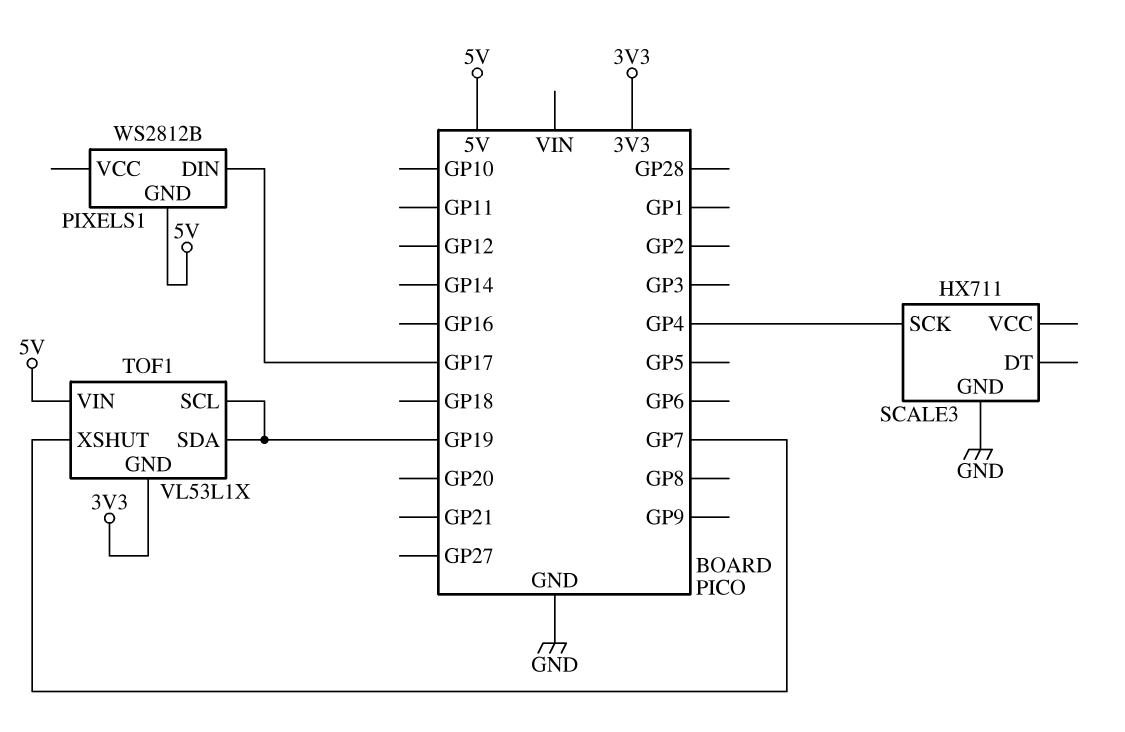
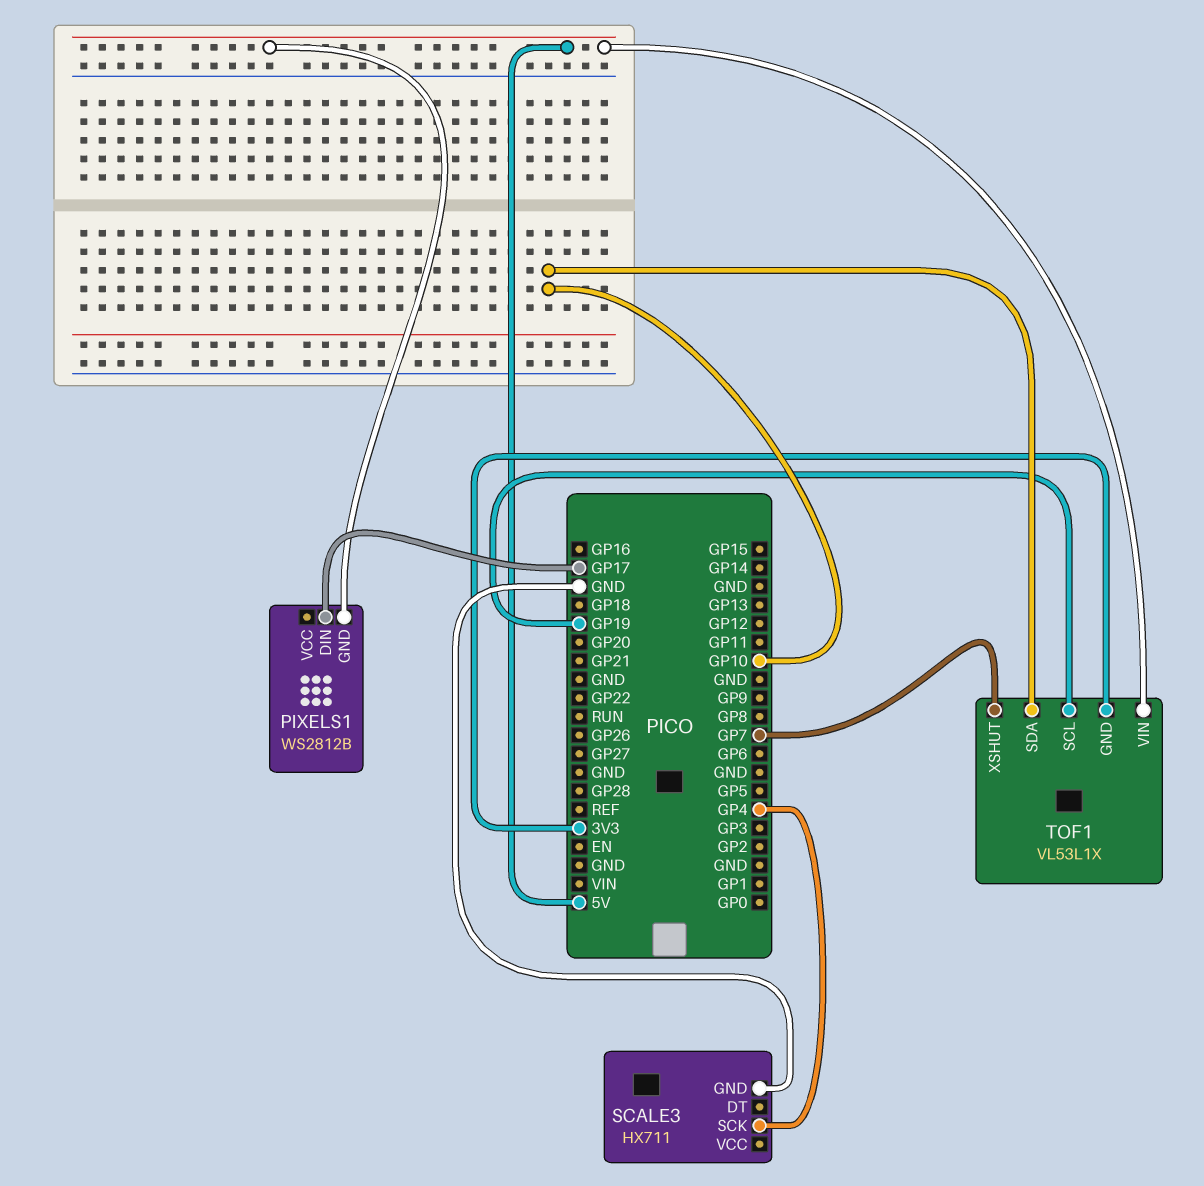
TOF1 pin SDA: GP19 -> GP10

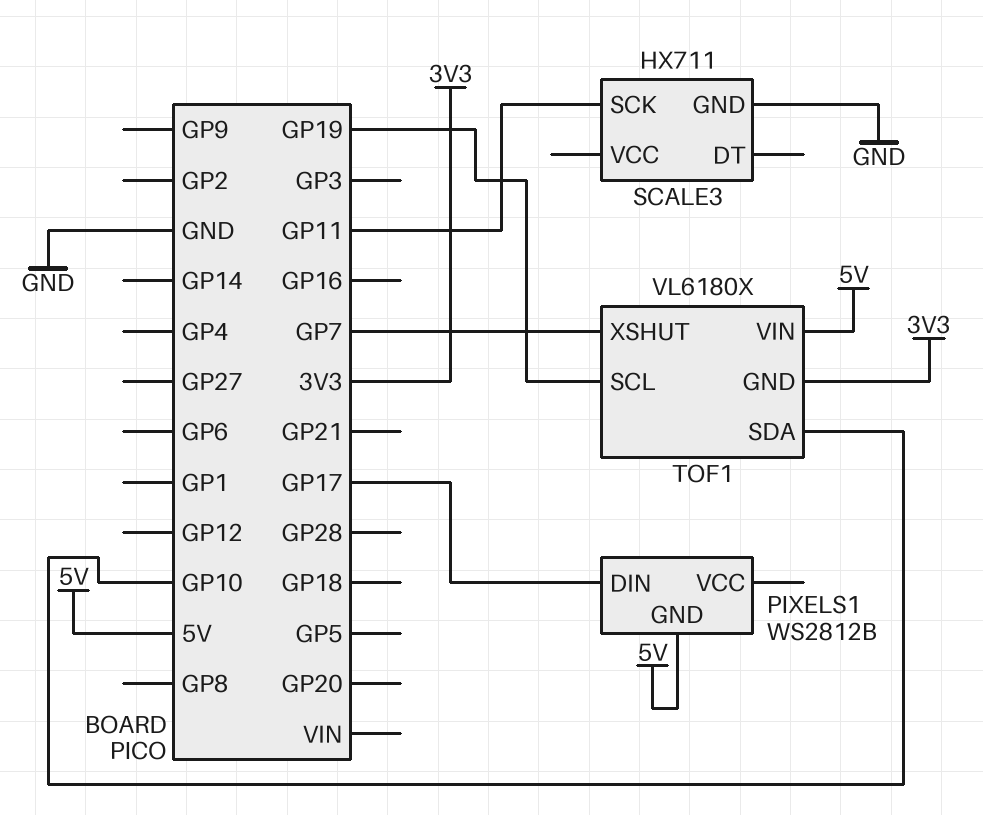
SCALE3 pin SCK: GP4 -> GP11
TOF1: VL53L1X -> VL6180X

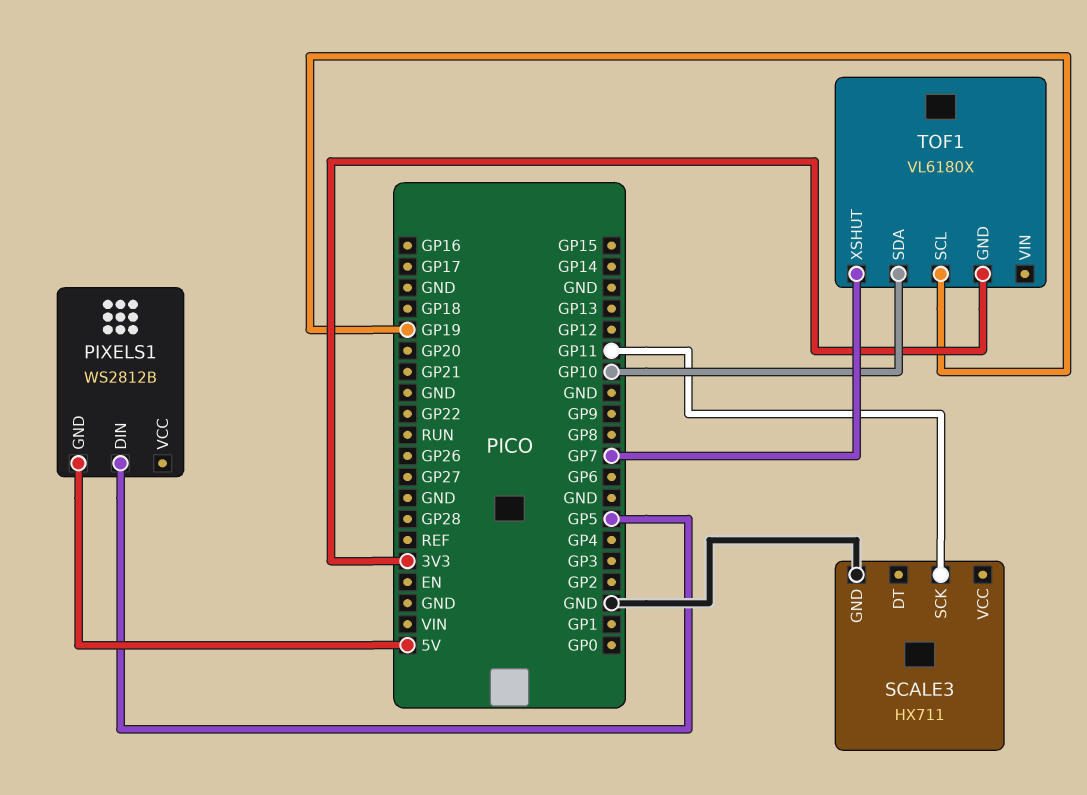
PIXELS1 pin DIN: GP17 -> GP5
TOF1 pin VIN: 5V -> none

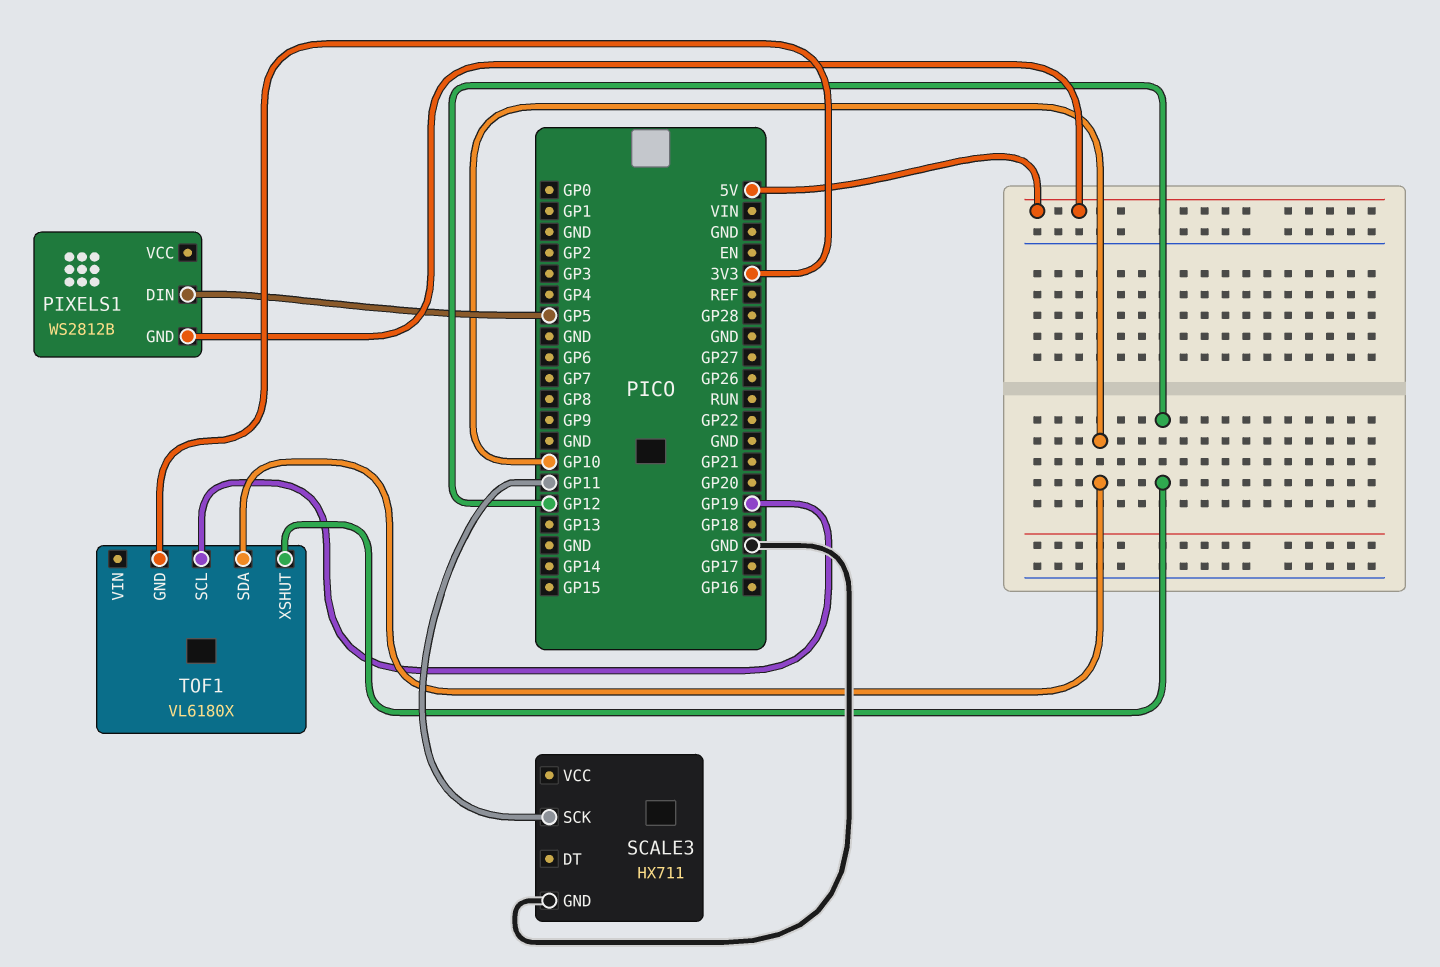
TOF1 pin XSHUT: GP7 -> GP12

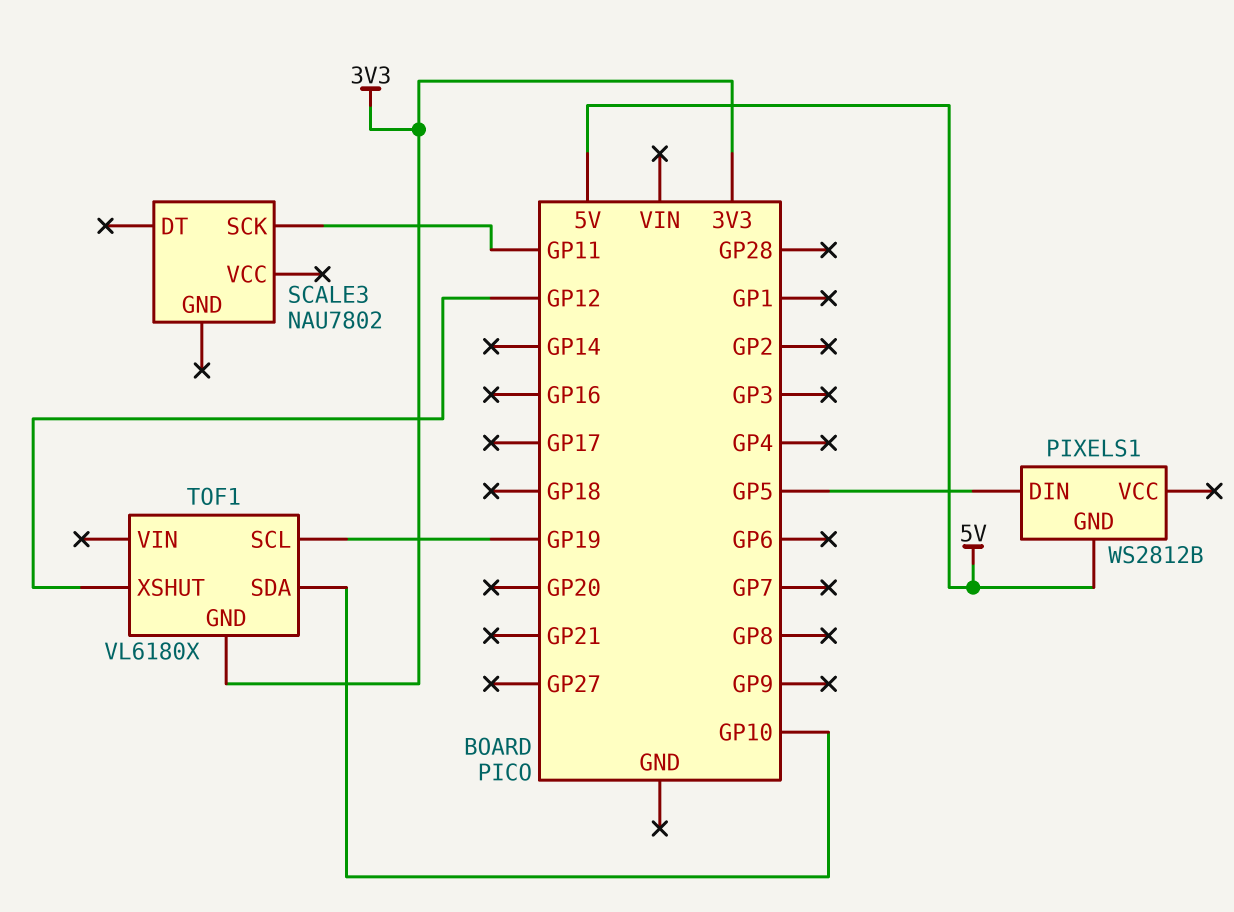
SCALE3: HX711 -> NAU7802
SCALE3 pin GND: GND -> none

